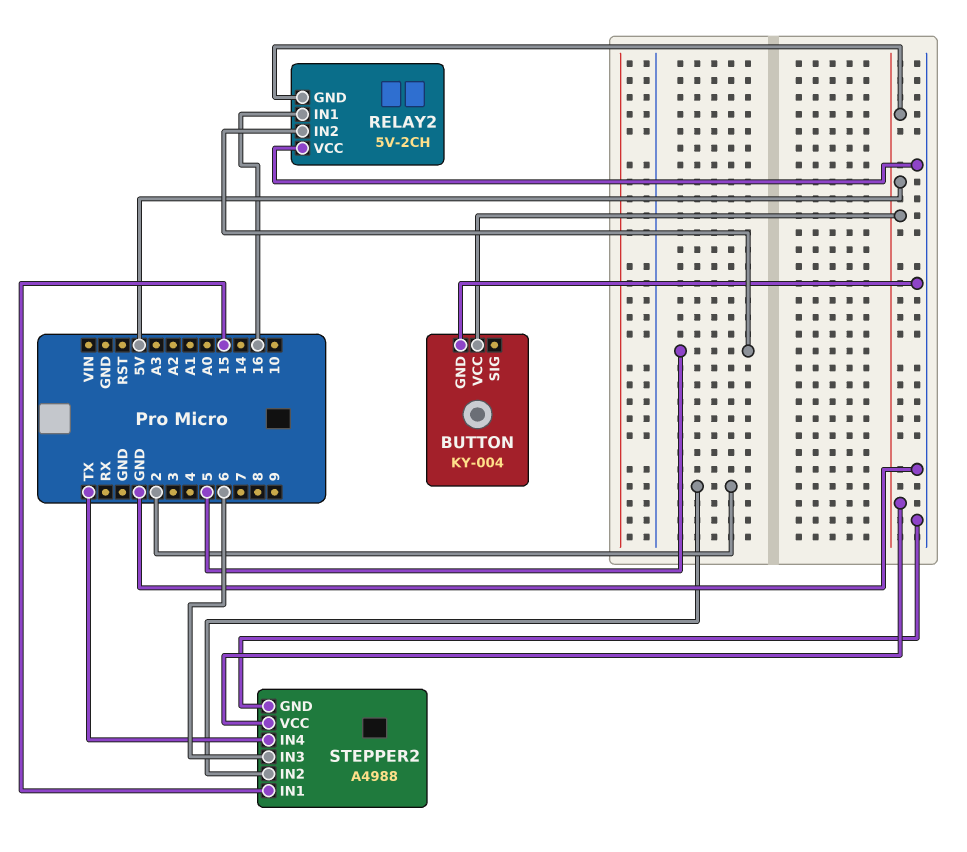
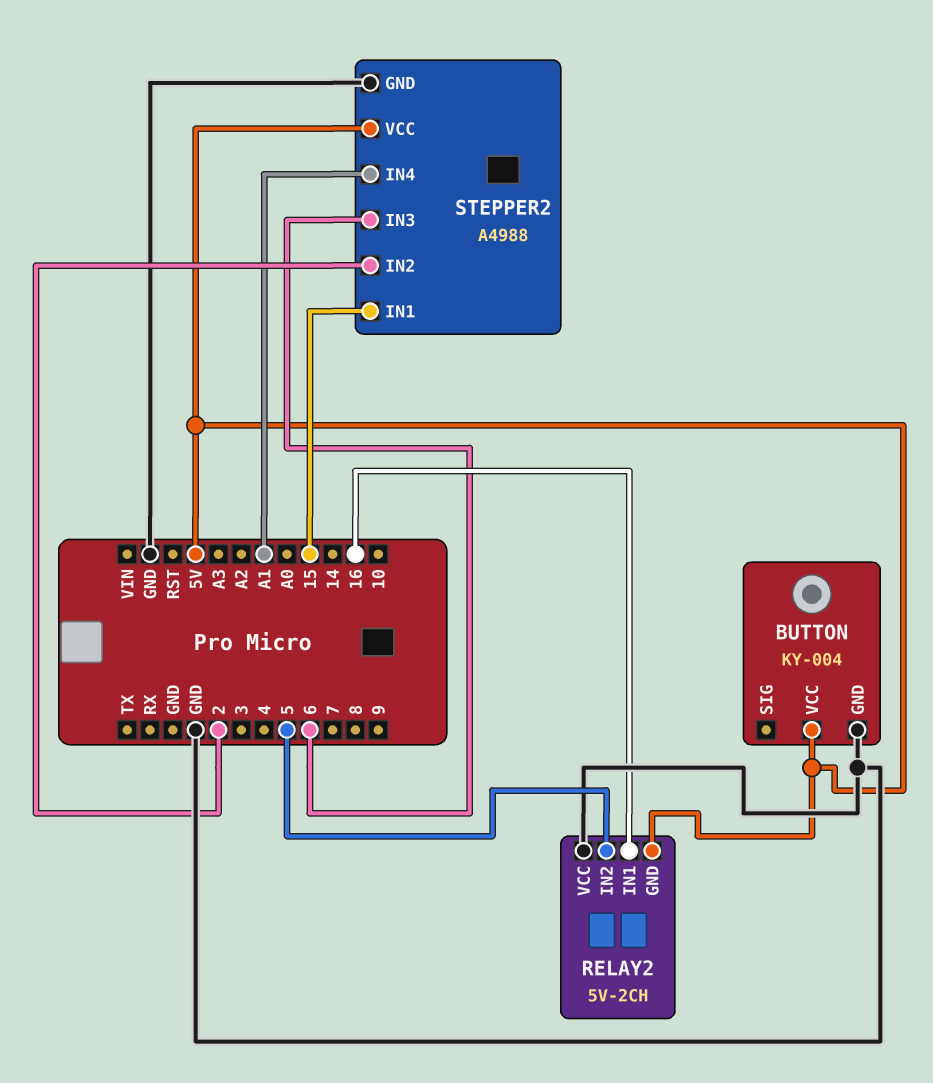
STEPPER2 pin IN4: TX -> A1

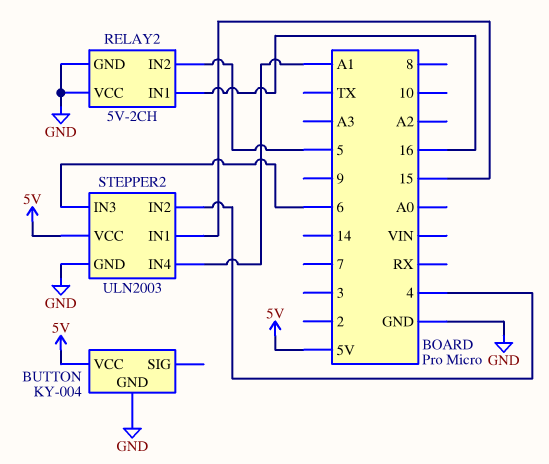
RELAY2 pin GND: 5V -> GND
STEPPER2: A4988 -> ULN2003
STEPPER2 pin IN2: 2 -> 4

